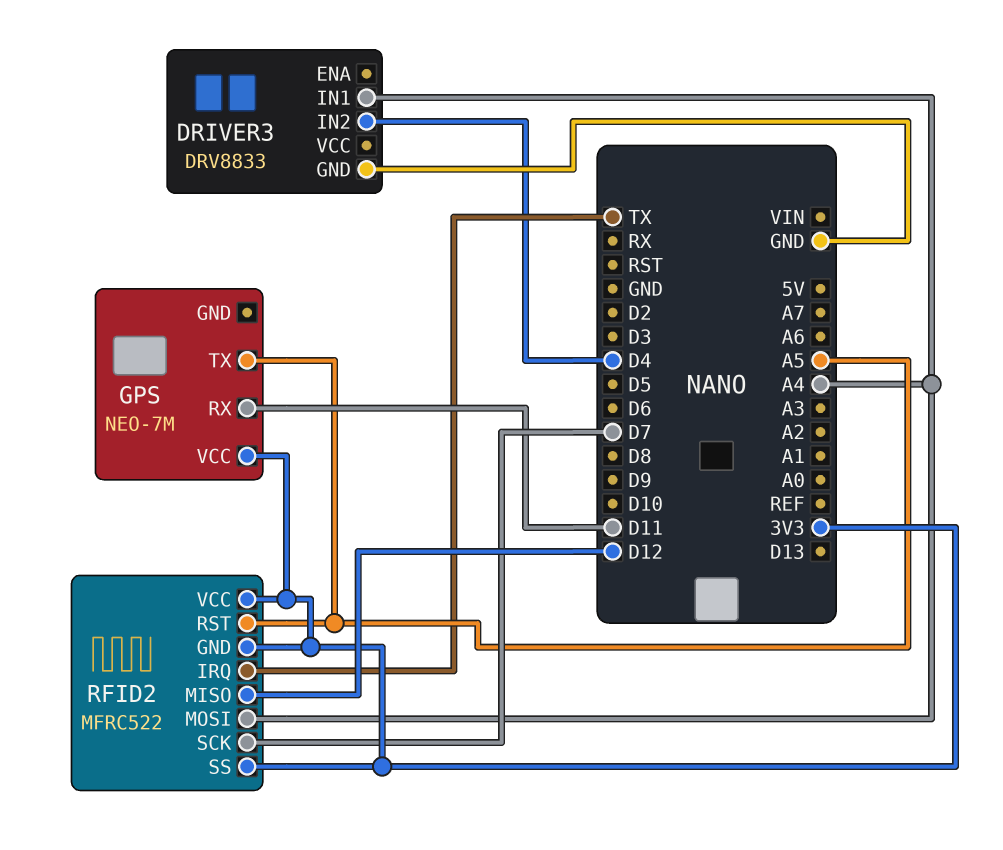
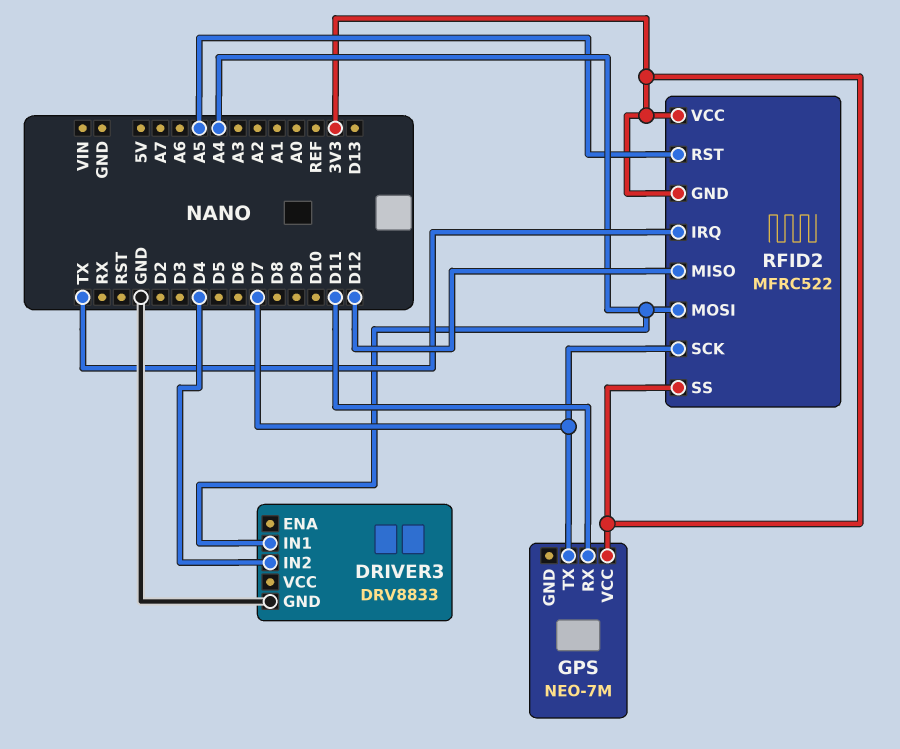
GPS pin TX: A5 -> D7

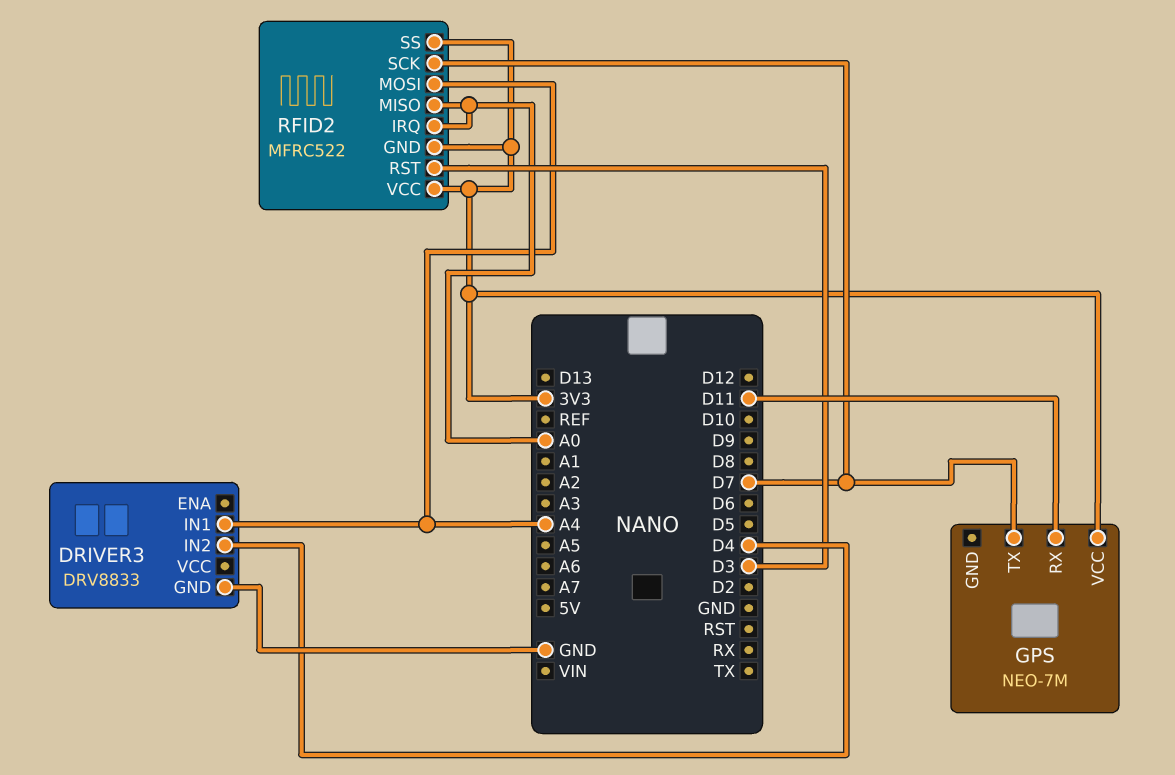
RFID2 pin IRQ: TX -> A0
RFID2 pin MISO: D12 -> A0
RFID2 pin RST: A5 -> D3

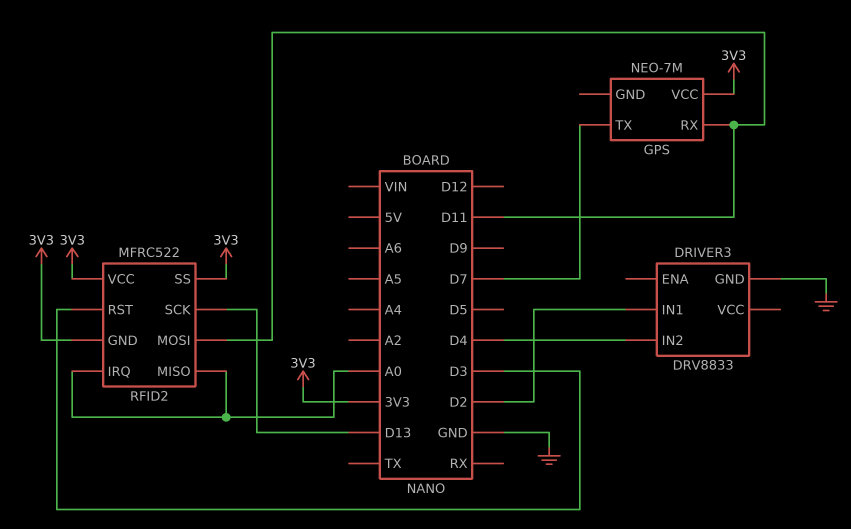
DRIVER3 pin IN1: A4 -> D2
RFID2 pin MOSI: A4 -> D11
RFID2 pin SCK: D7 -> D13

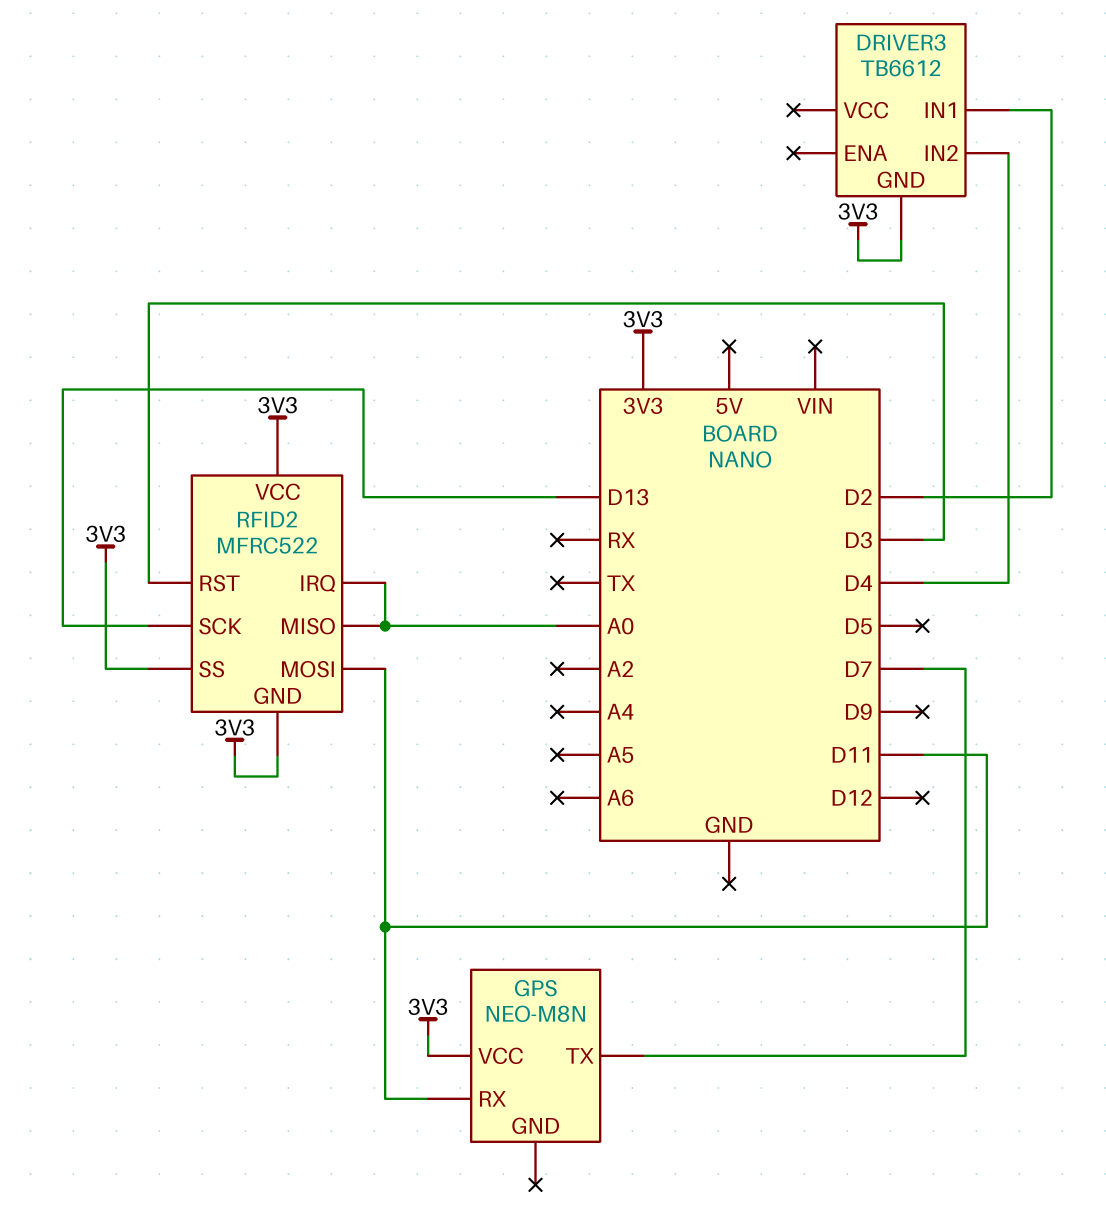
DRIVER3: DRV8833 -> TB6612
DRIVER3 pin GND: GND -> 3V3
GPS: NEO-7M -> NEO-M8N

